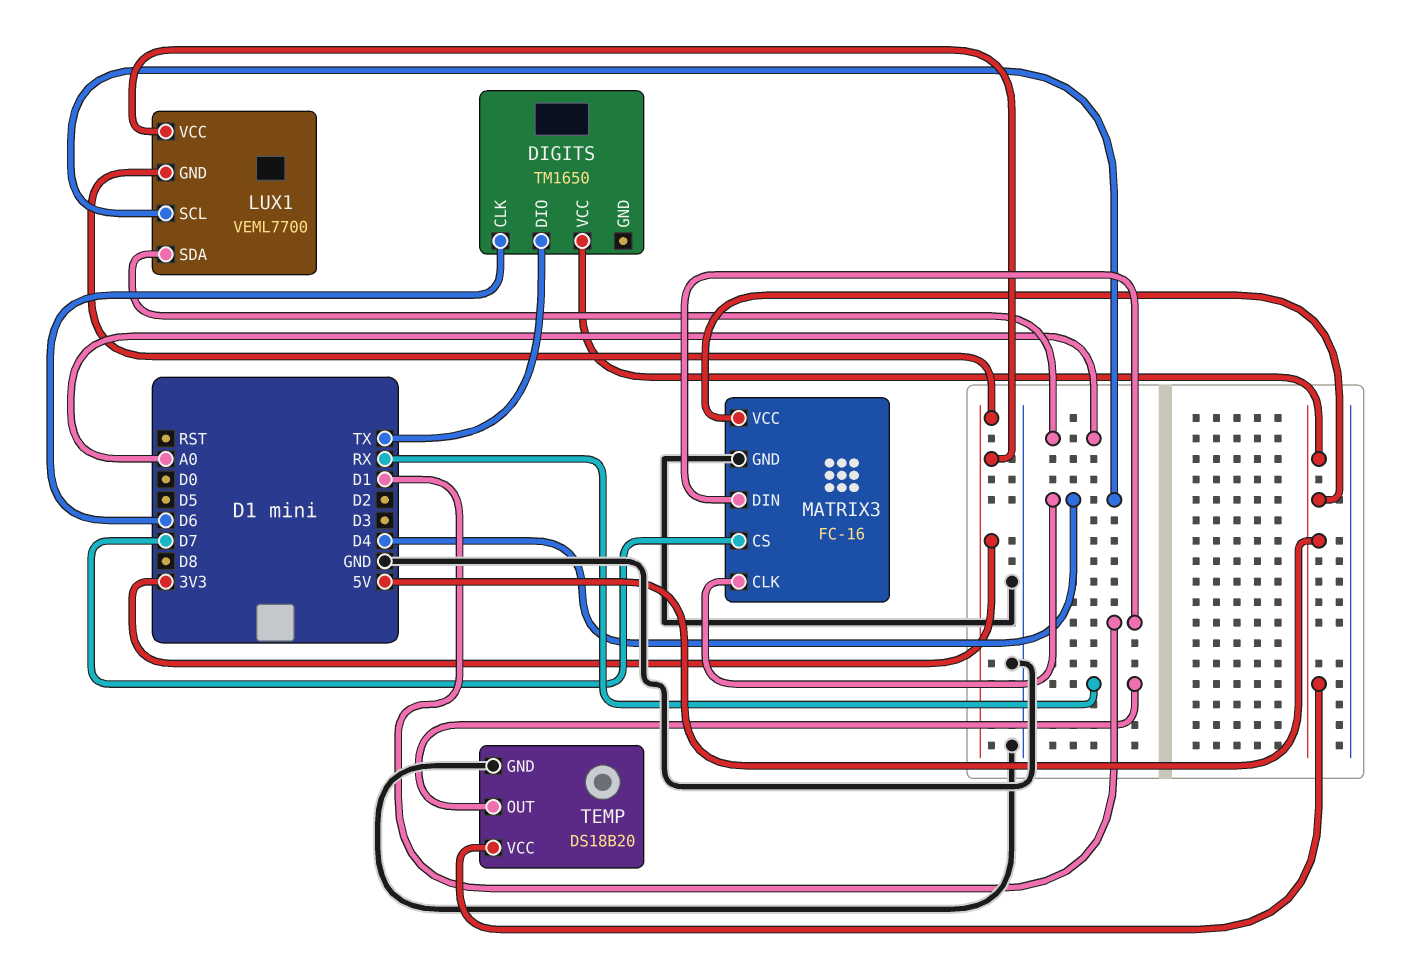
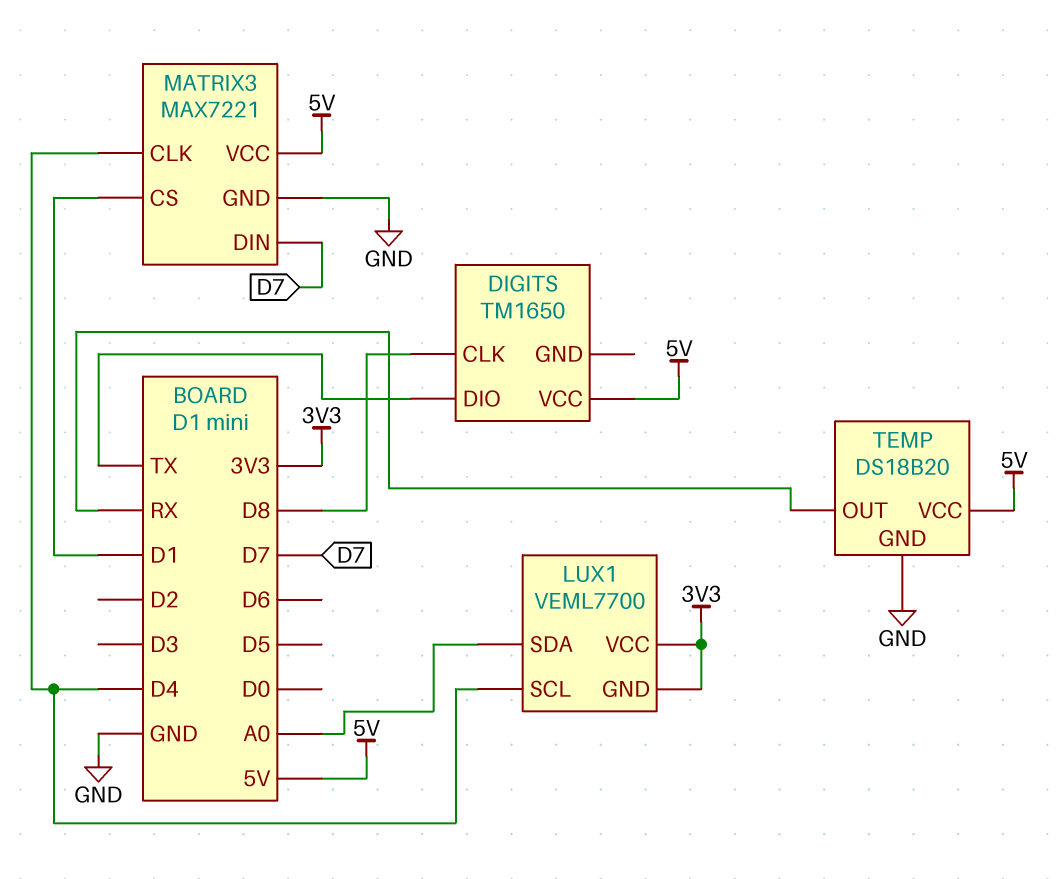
DIGITS pin CLK: D6 -> D8
MATRIX3: FC-16 -> MAX7221
MATRIX3 pin CS: D7 -> D1
MATRIX3 pin DIN: D1 -> D7

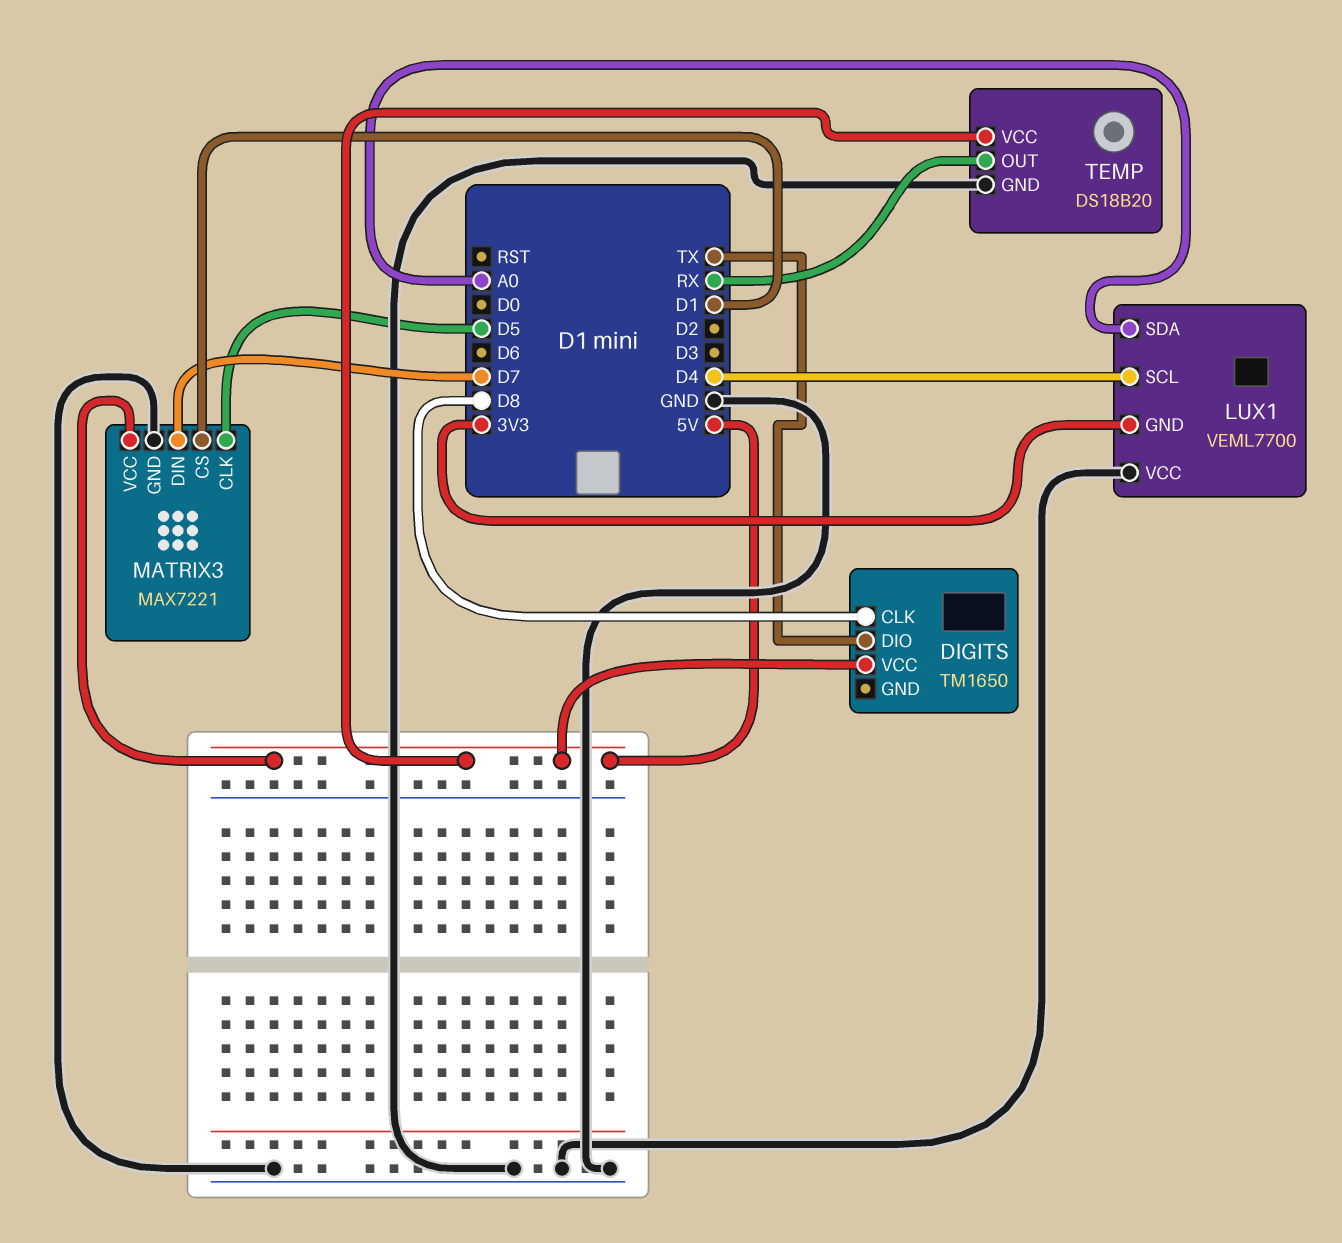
LUX1 pin VCC: 3V3 -> GND
MATRIX3 pin CLK: D4 -> D5

